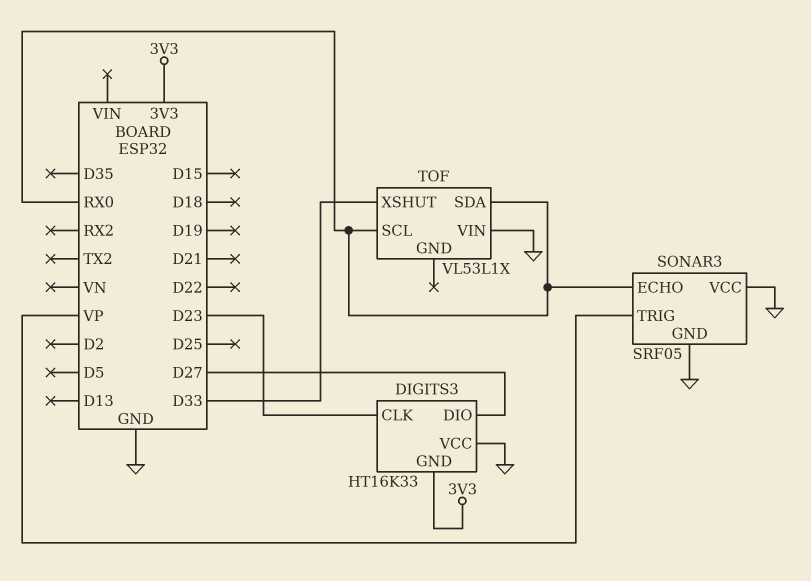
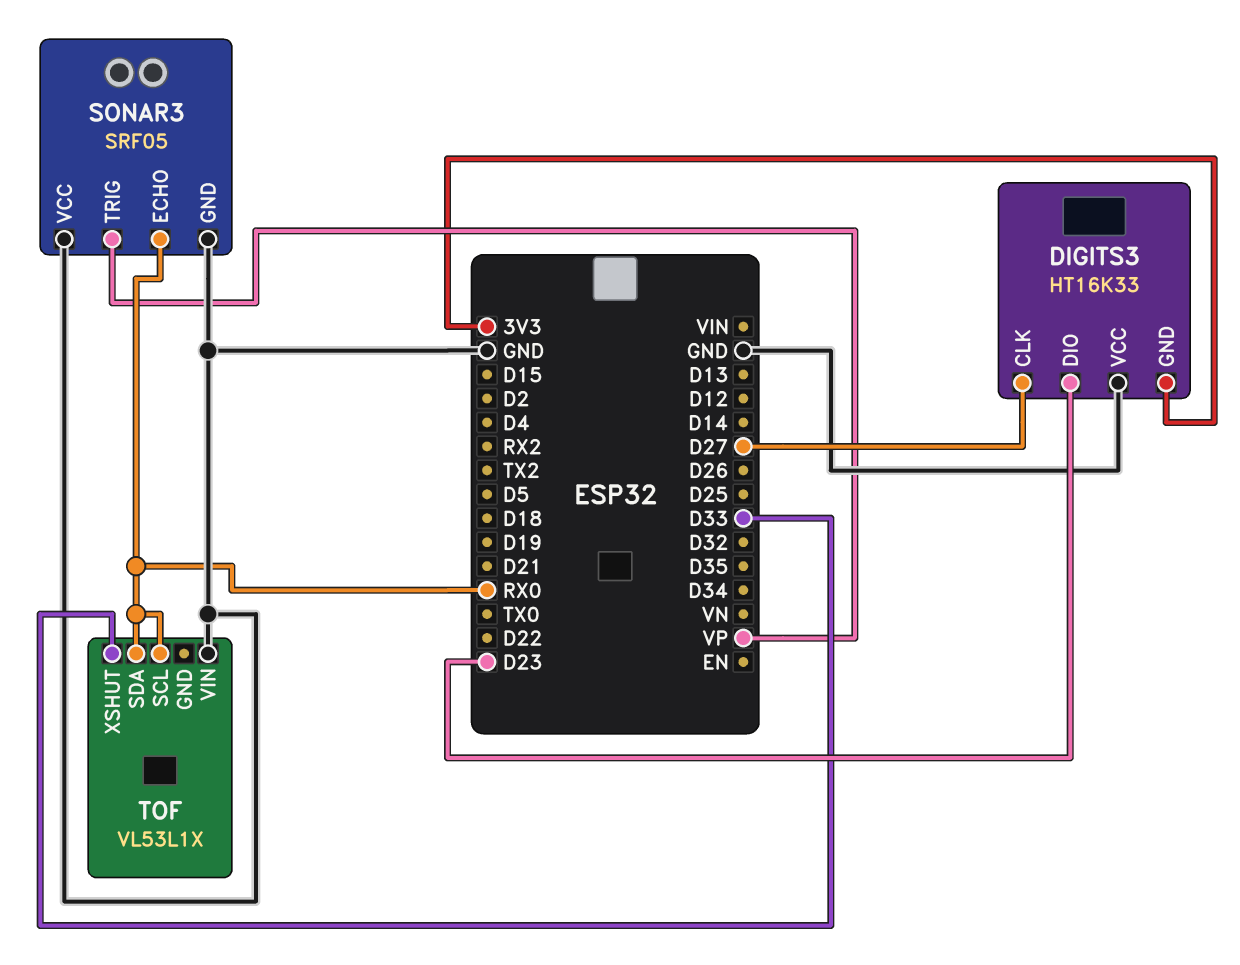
DIGITS3 pin CLK: D23 -> D27
DIGITS3 pin DIO: D27 -> D23

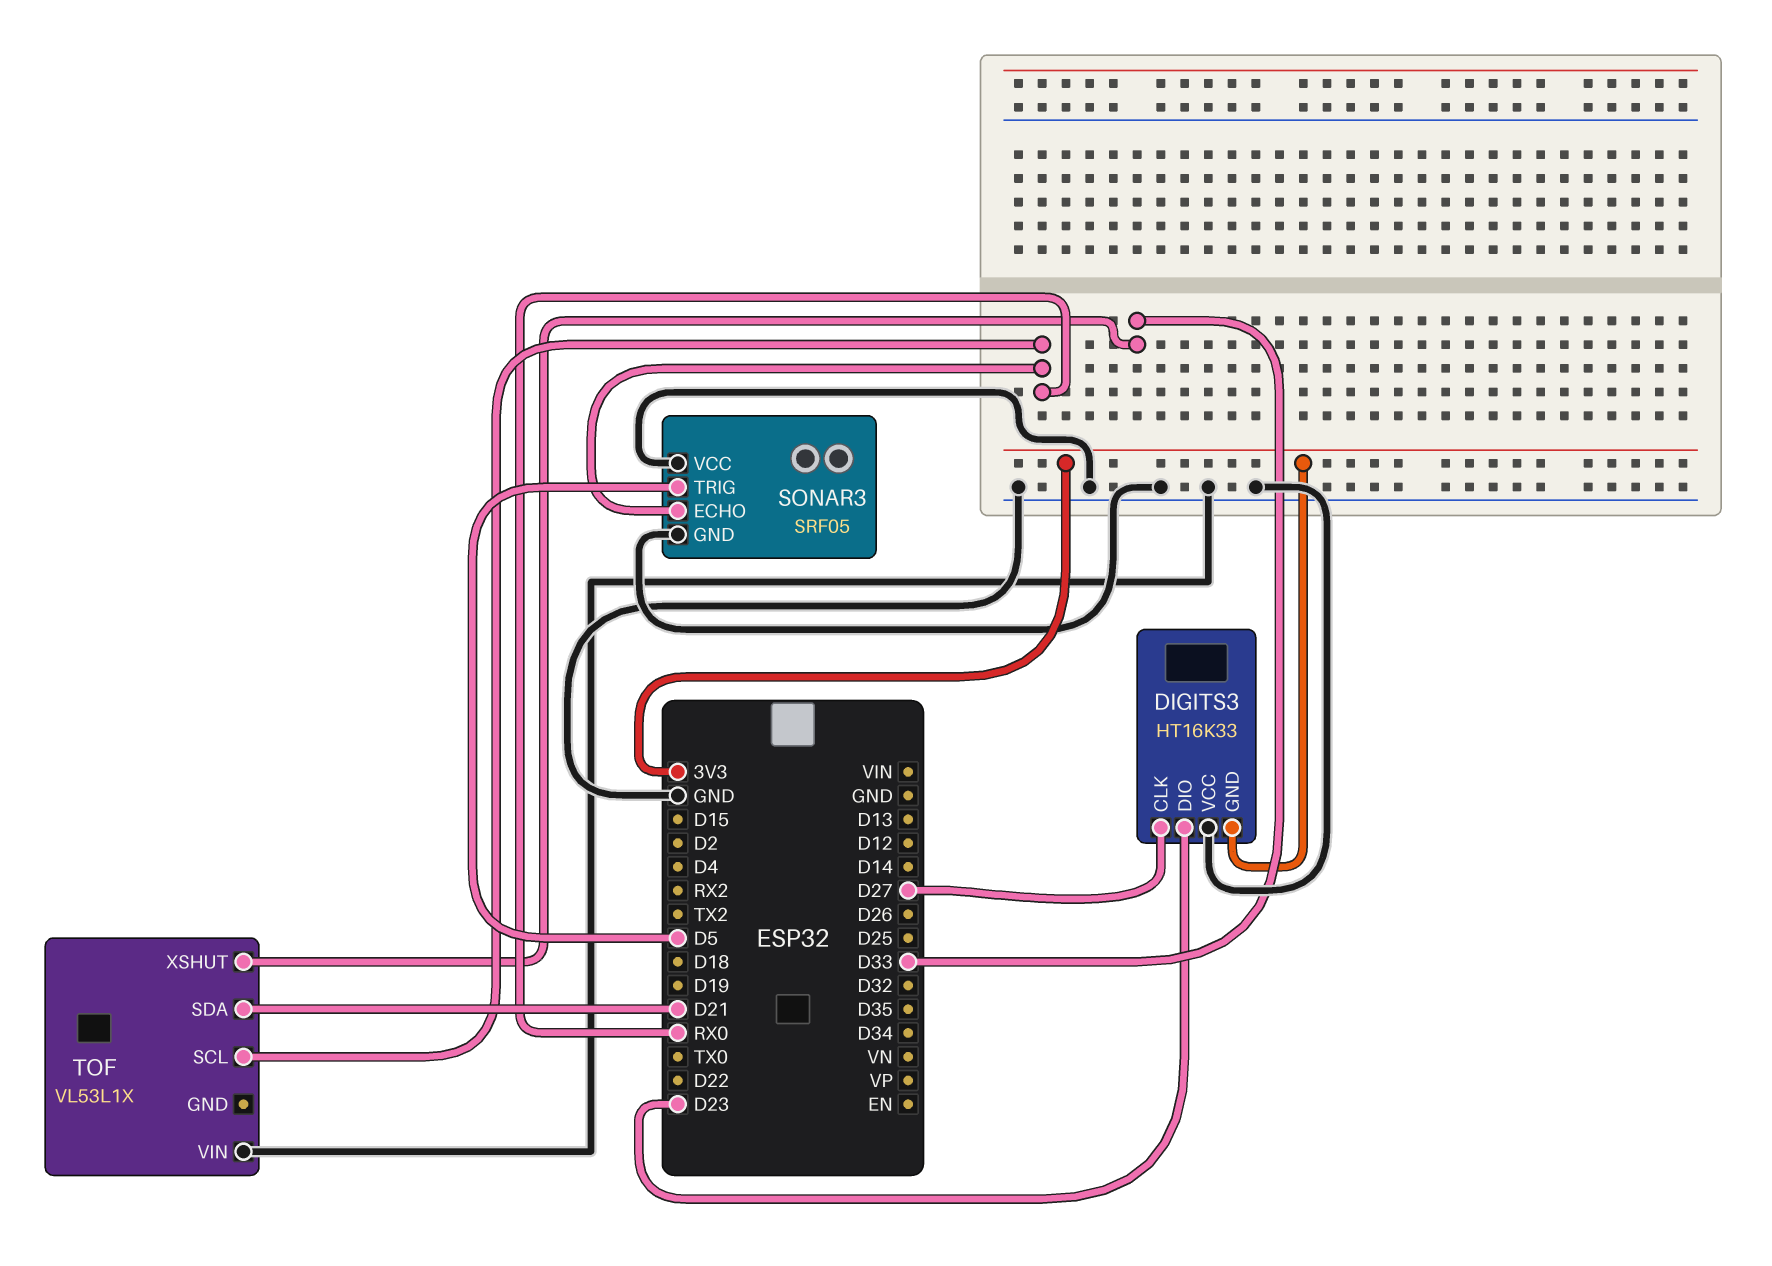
SONAR3 pin TRIG: VP -> D5
TOF pin SDA: RX0 -> D21

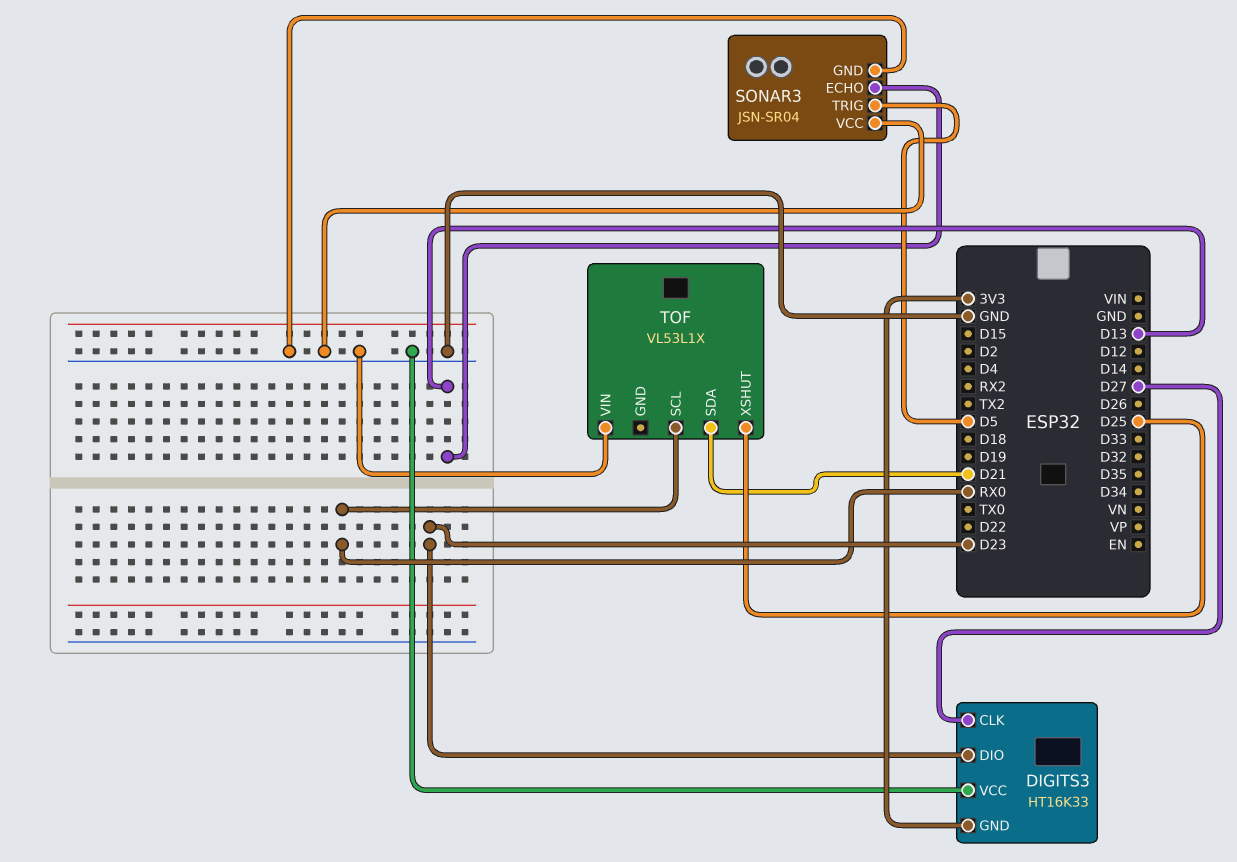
SONAR3: SRF05 -> JSN-SR04
SONAR3 pin ECHO: RX0 -> D13
TOF pin XSHUT: D33 -> D25

